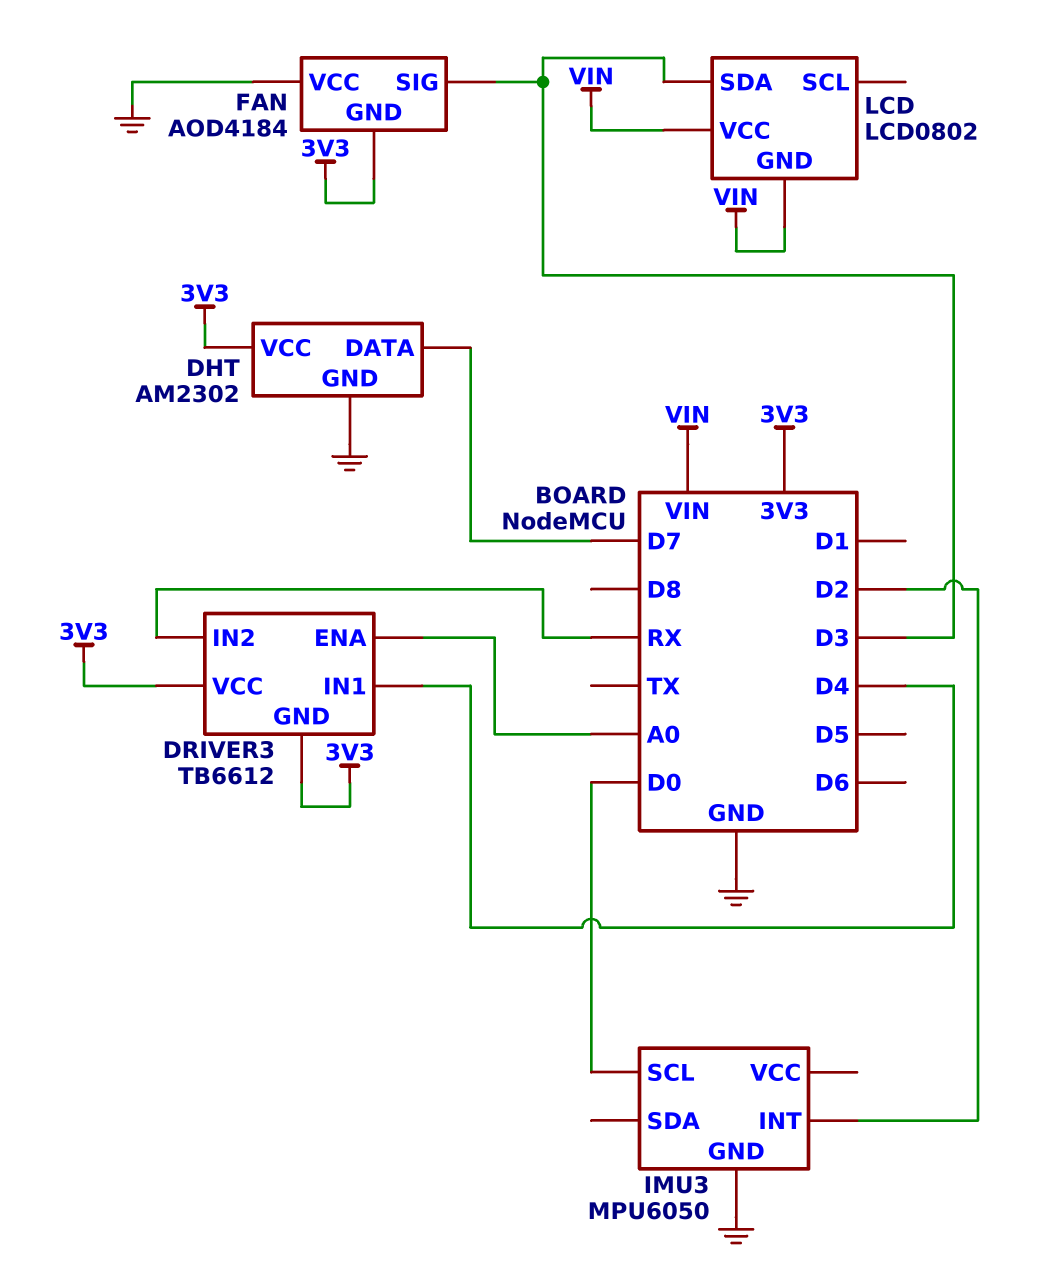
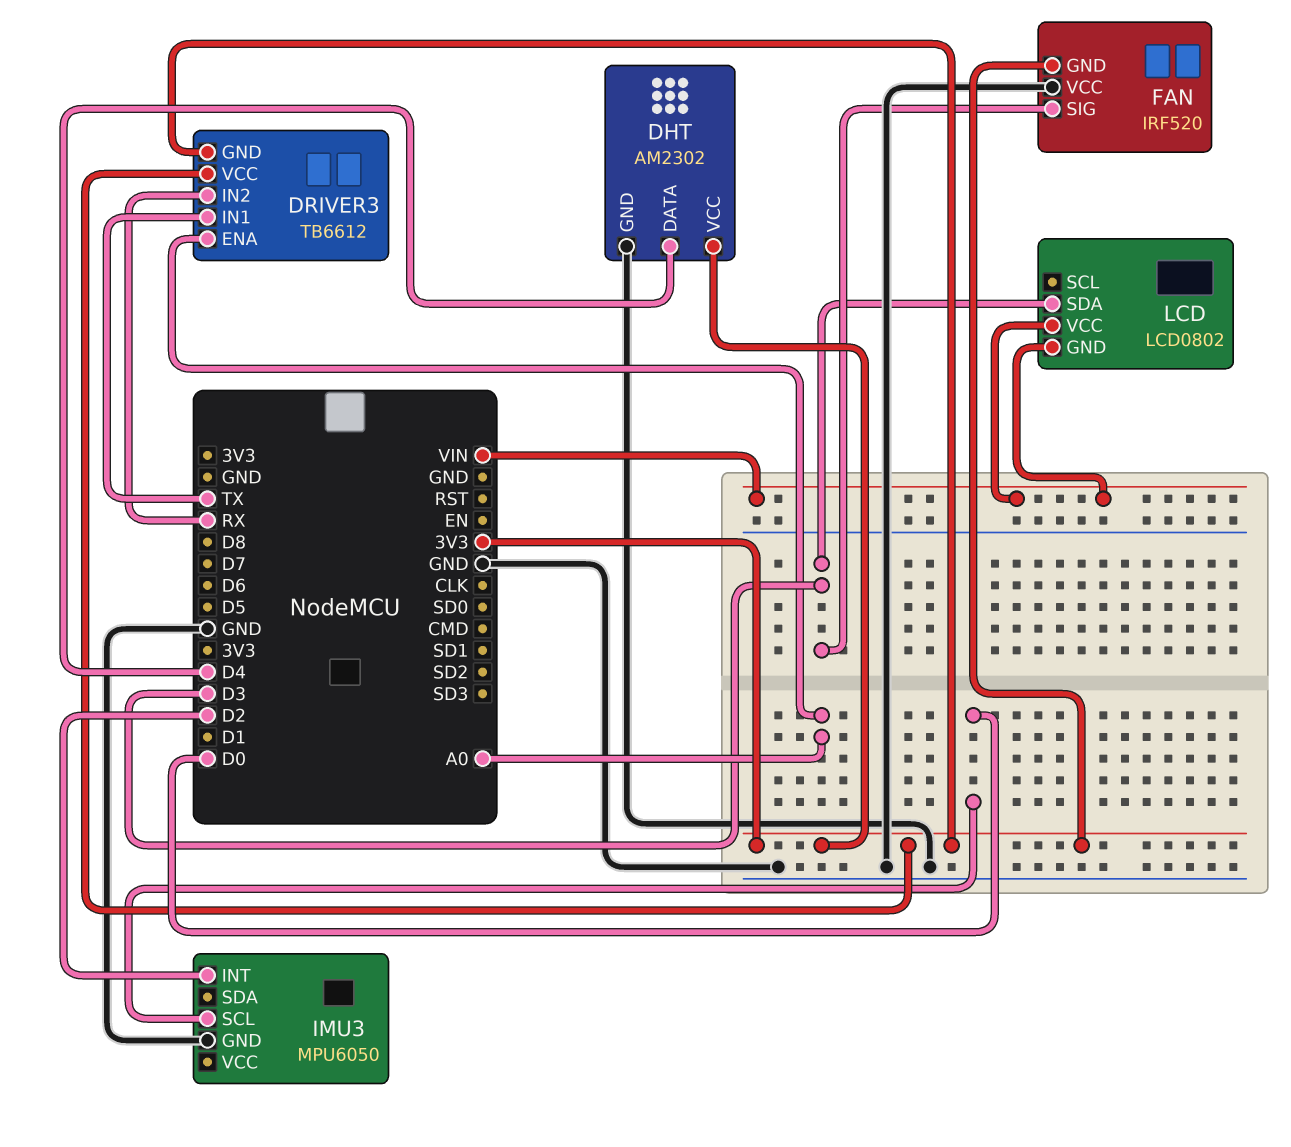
DHT pin DATA: D7 -> D4
DRIVER3 pin IN1: D4 -> TX
FAN: AOD4184 -> IRF520

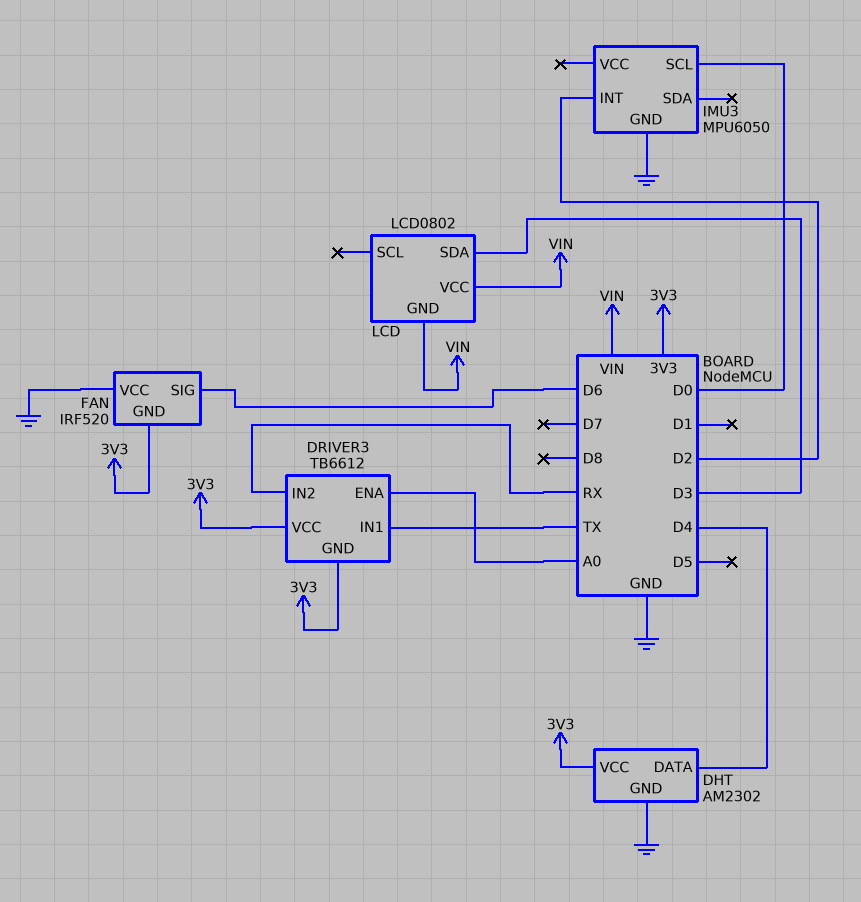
FAN pin SIG: D3 -> D6

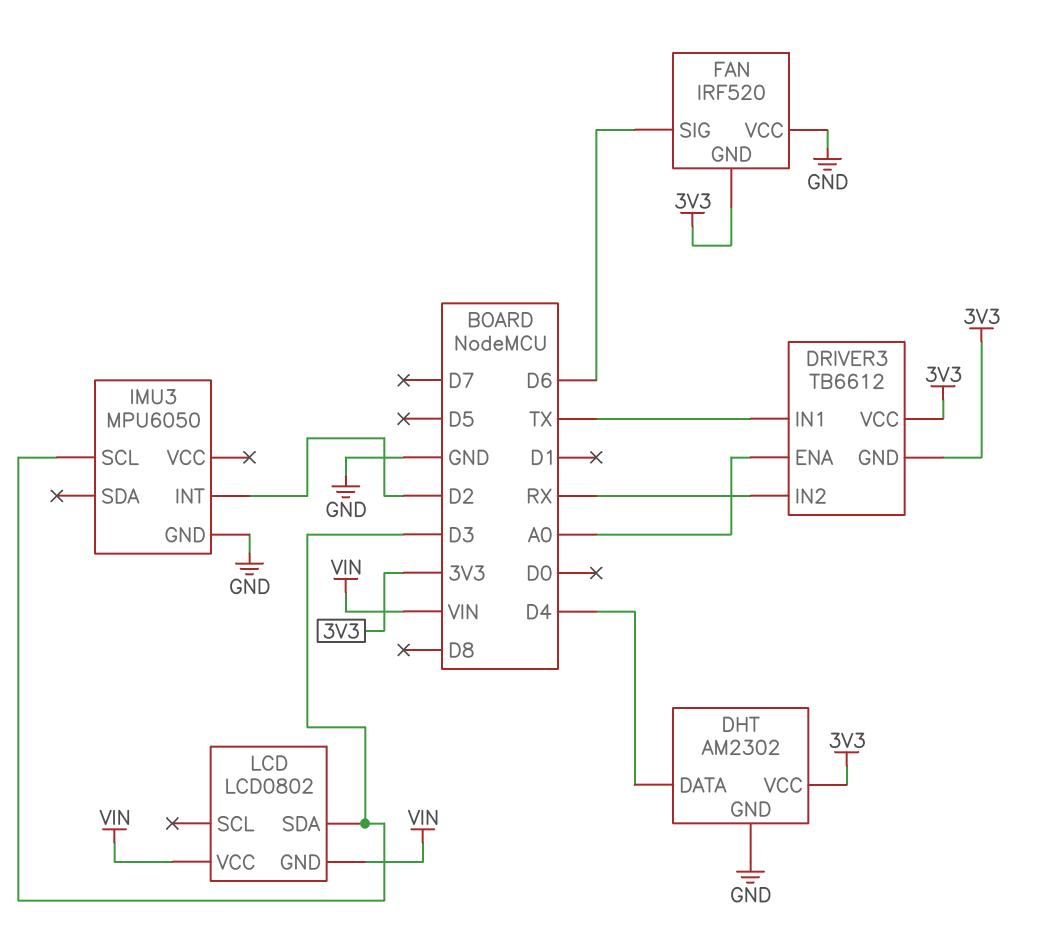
IMU3 pin SCL: D0 -> D3

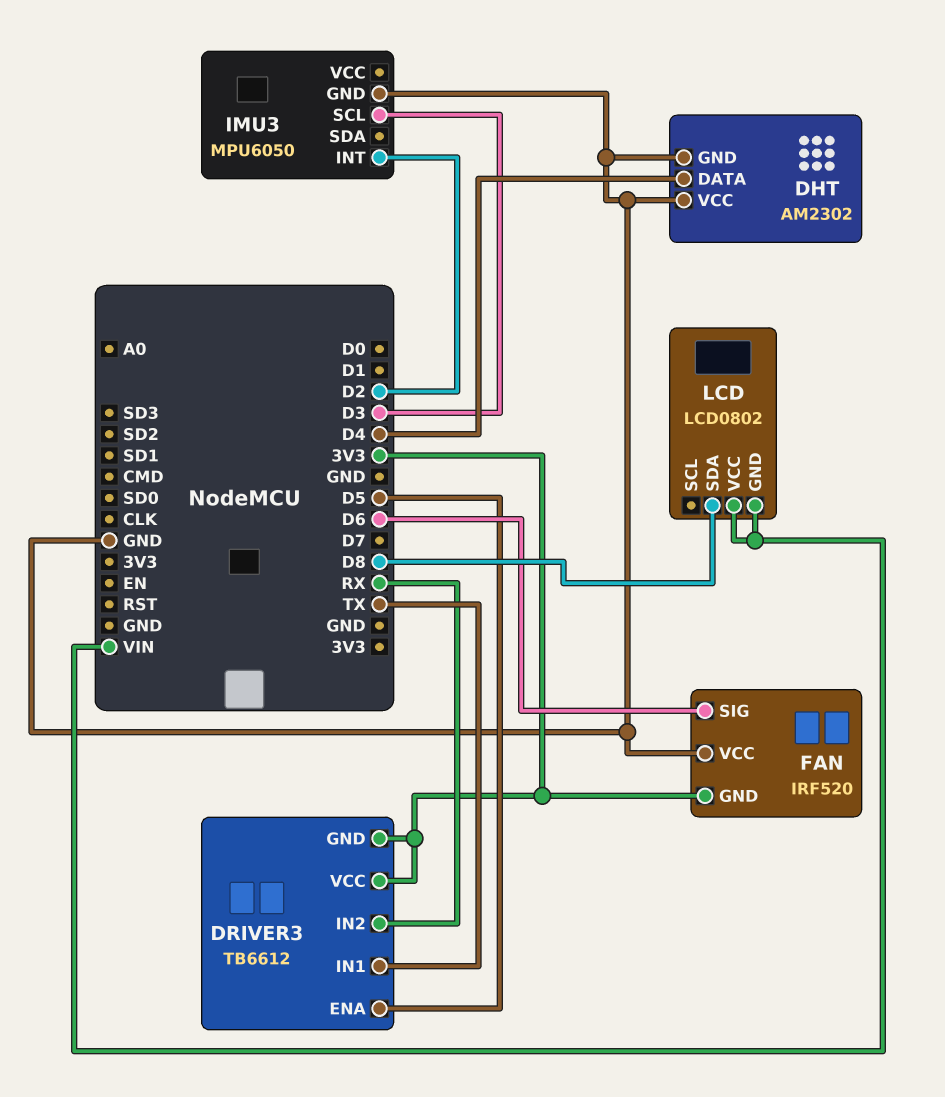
DHT pin VCC: 3V3 -> GND
DRIVER3 pin ENA: A0 -> D5
LCD pin SDA: D3 -> D8

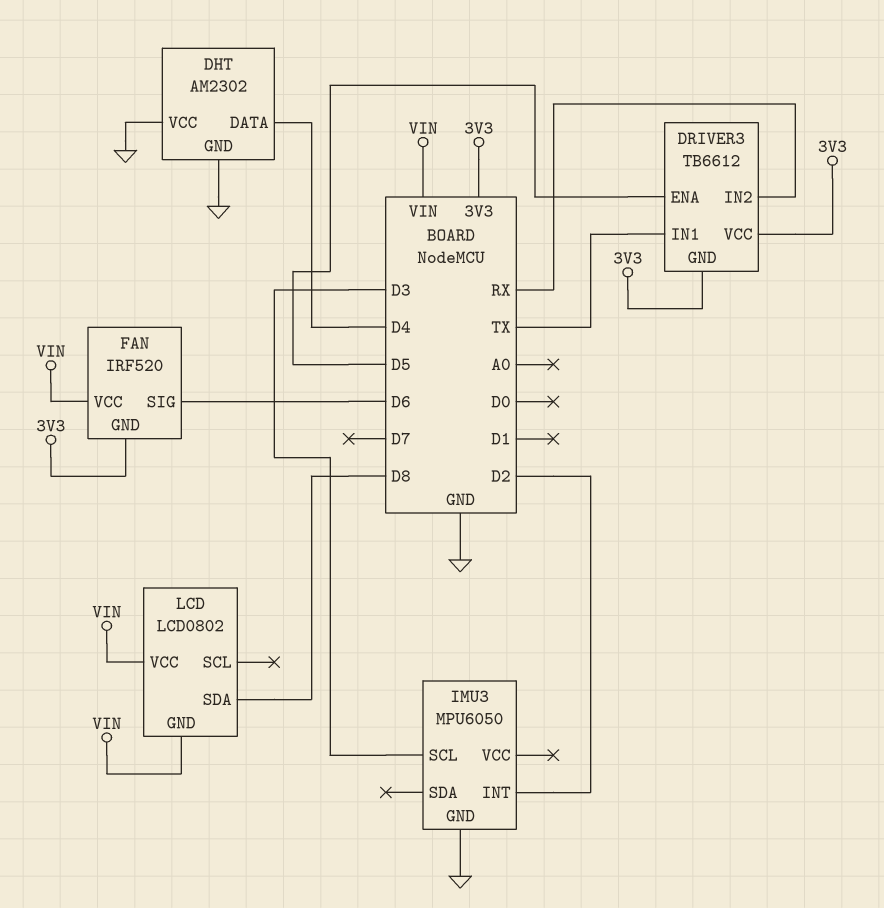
FAN pin VCC: GND -> VIN

